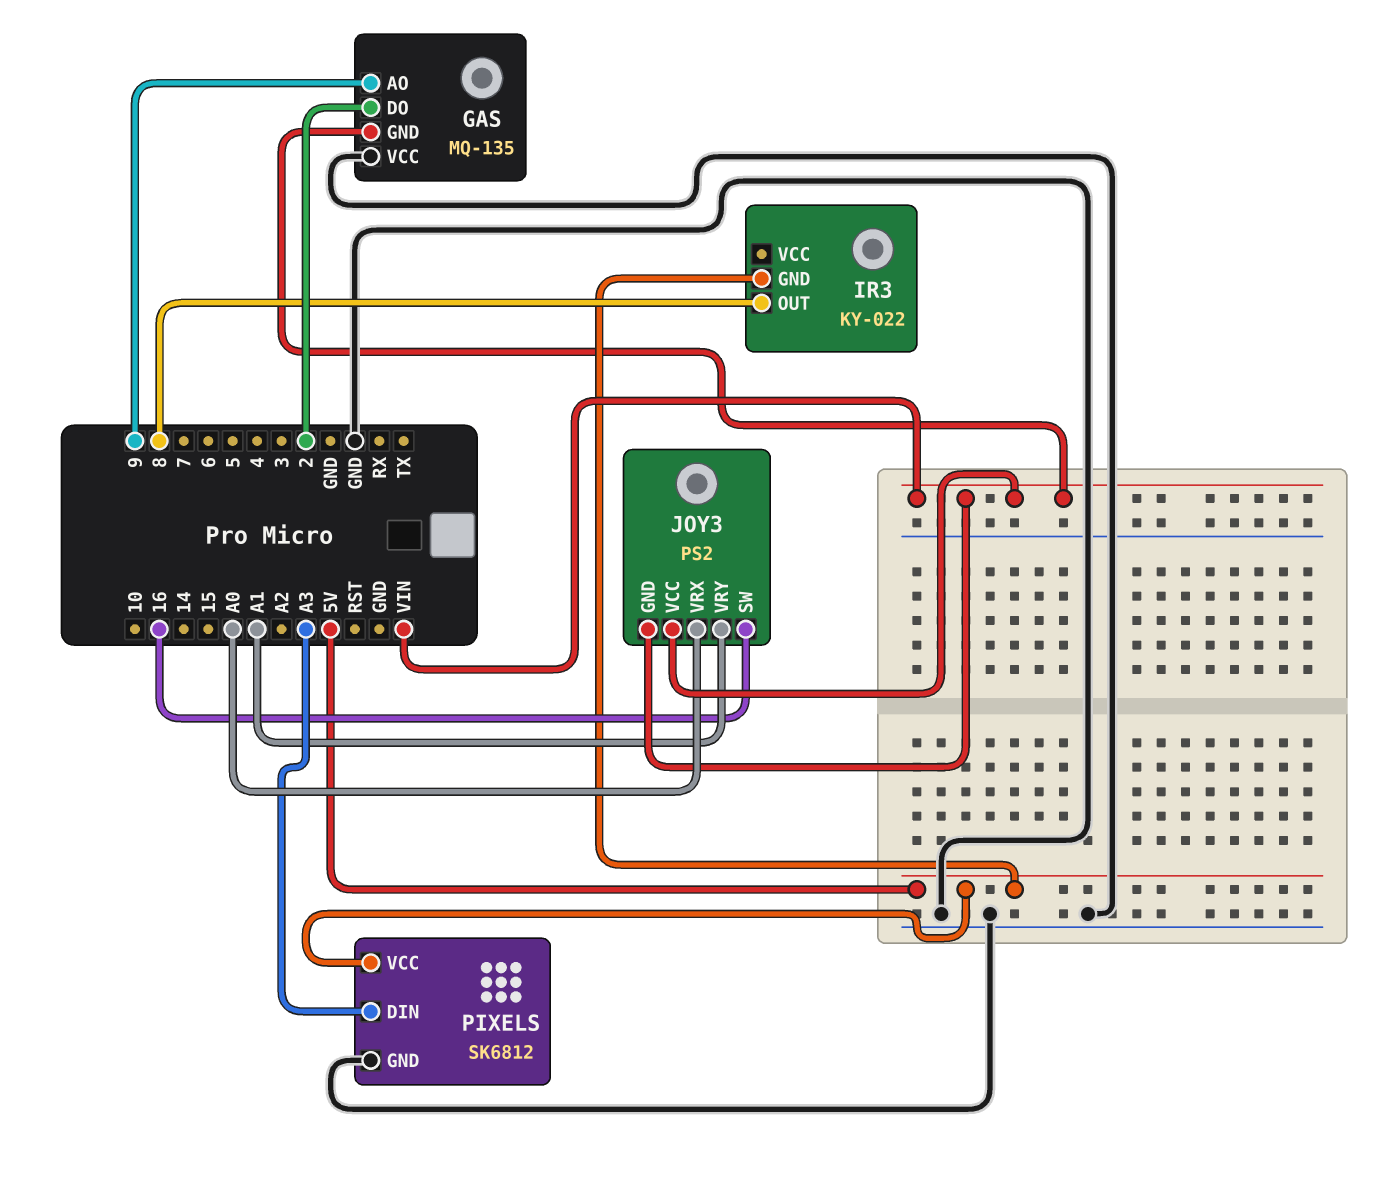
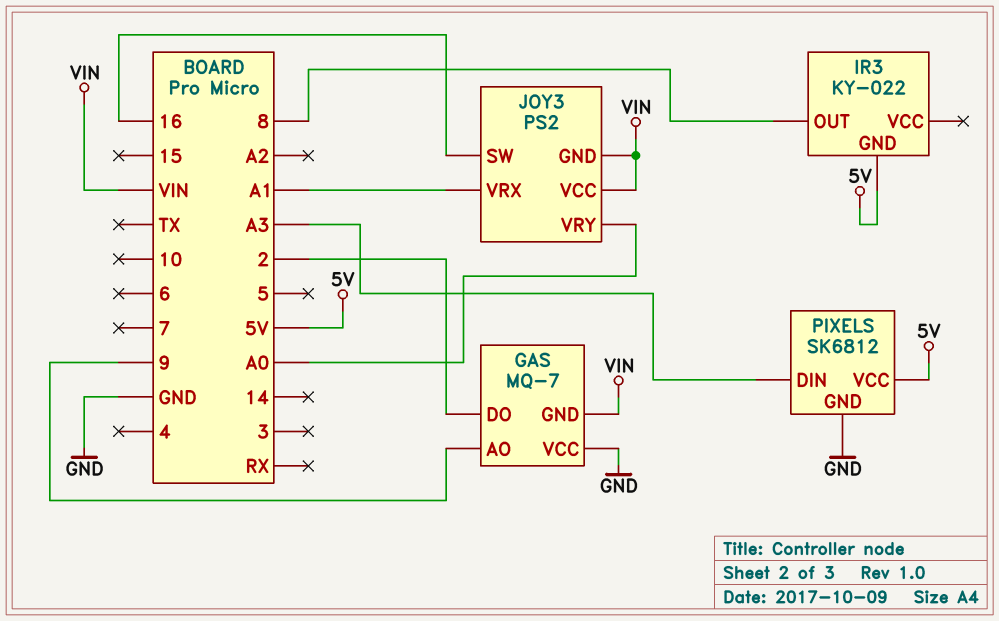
GAS: MQ-135 -> MQ-7
JOY3 pin VRX: A0 -> A1
JOY3 pin VRY: A1 -> A0

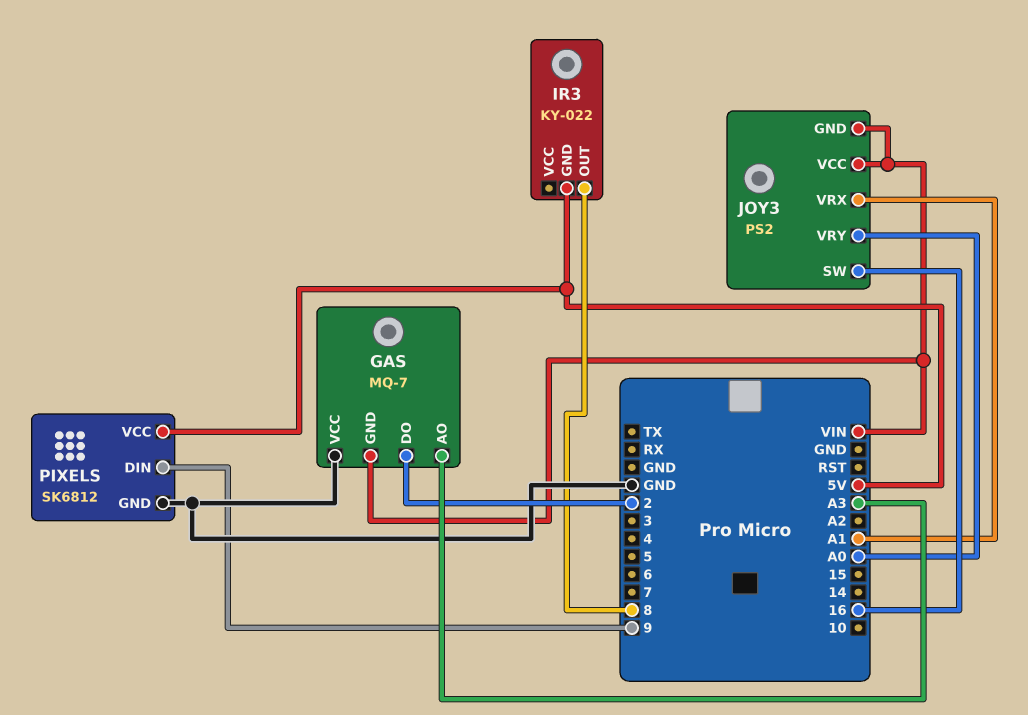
GAS pin AO: 9 -> A3
PIXELS pin DIN: A3 -> 9

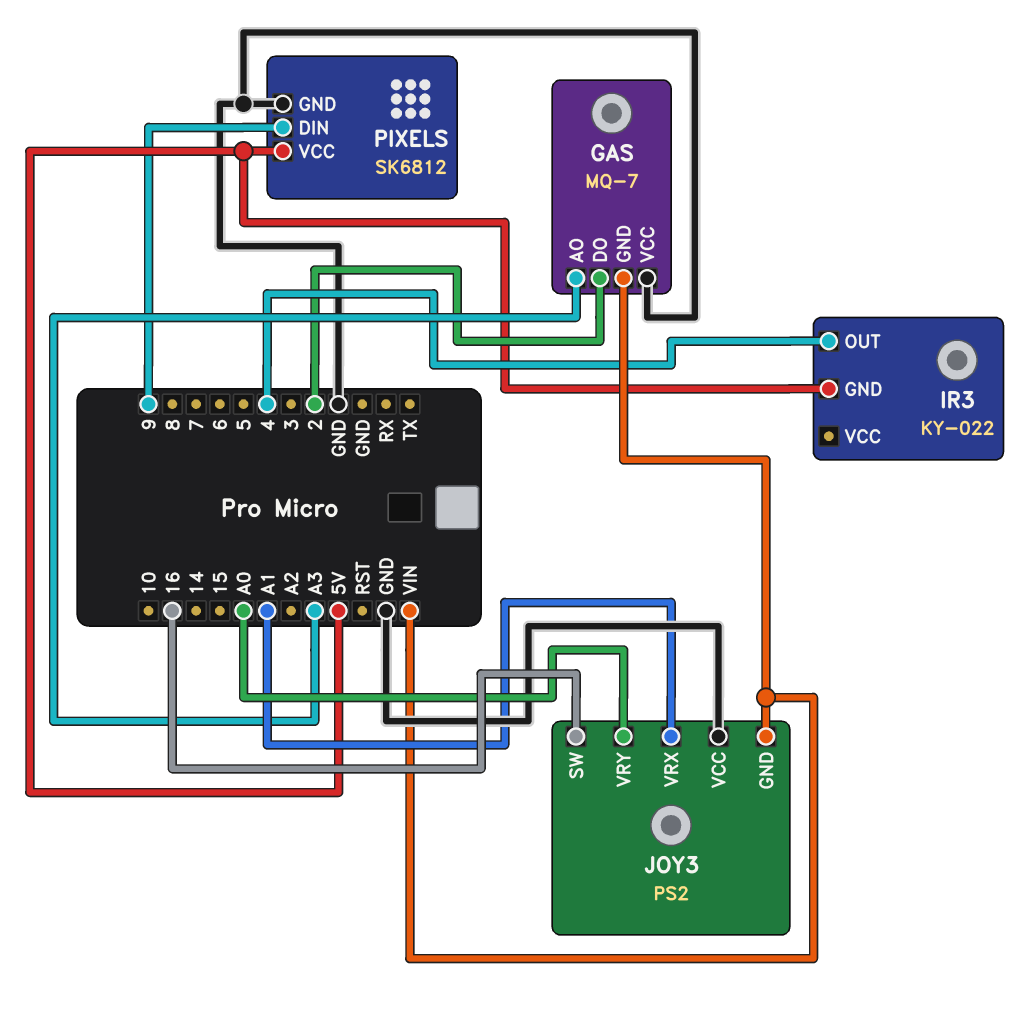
IR3 pin OUT: 8 -> 4
JOY3 pin VCC: VIN -> GND

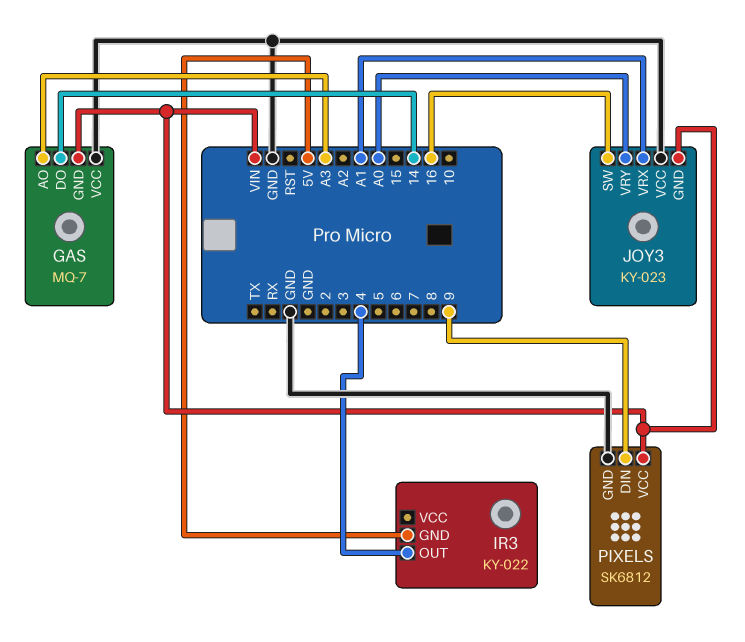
GAS pin DO: 2 -> 14
JOY3: PS2 -> KY-023
PIXELS pin VCC: 5V -> VIN

